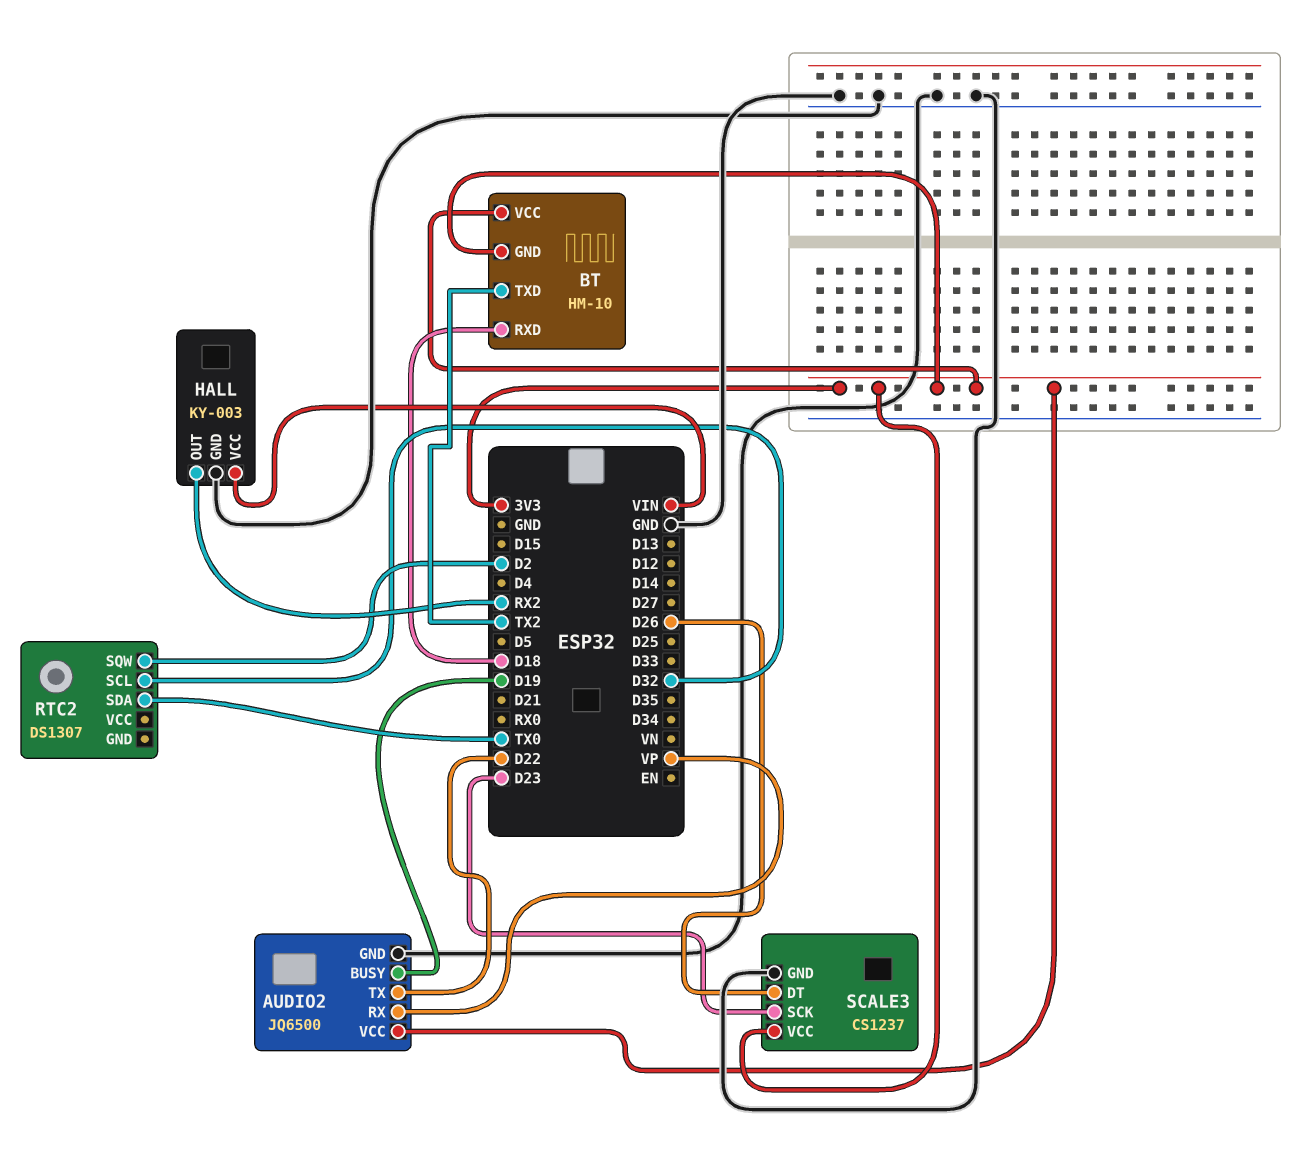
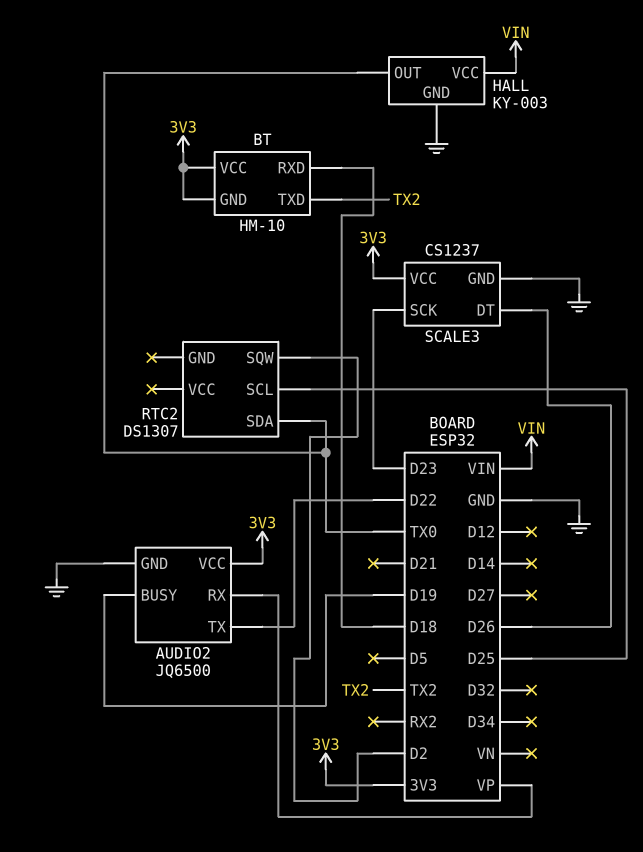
HALL pin OUT: RX2 -> TX0
RTC2 pin SCL: D32 -> D25

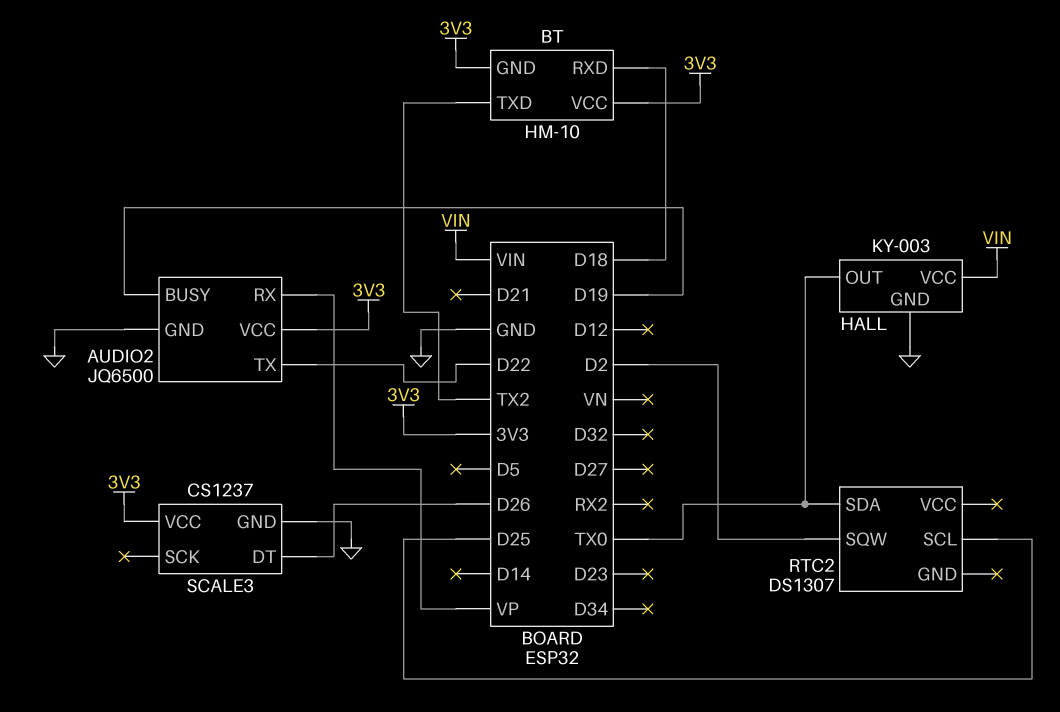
SCALE3 pin SCK: D23 -> none

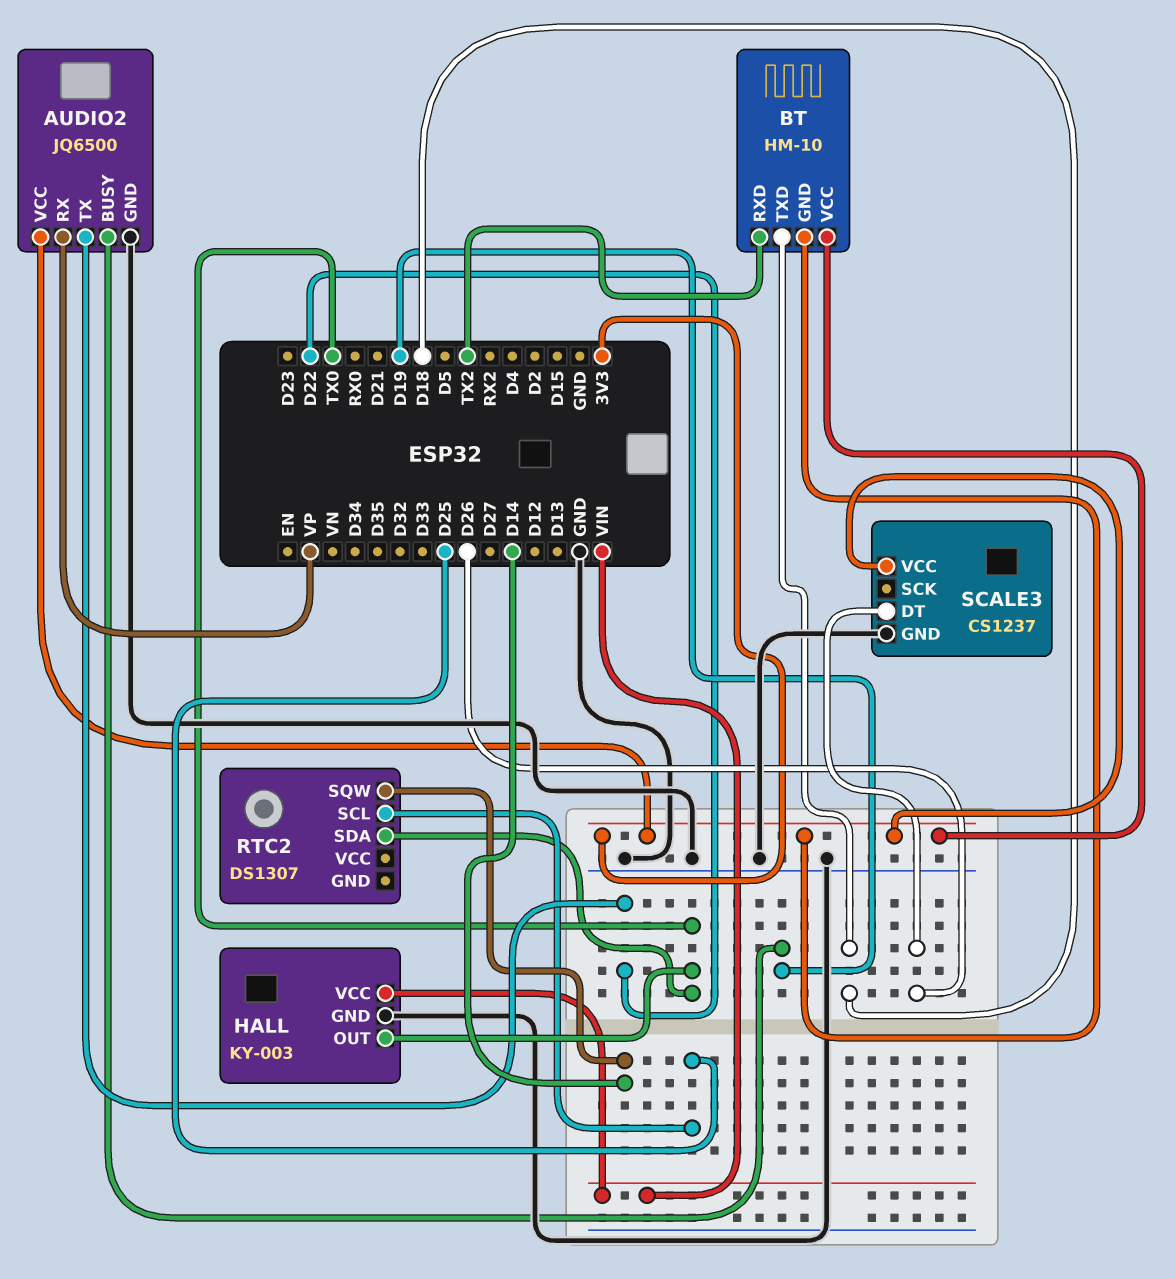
BT pin RXD: D18 -> TX2
BT pin TXD: TX2 -> D18
RTC2 pin SQW: D2 -> D14

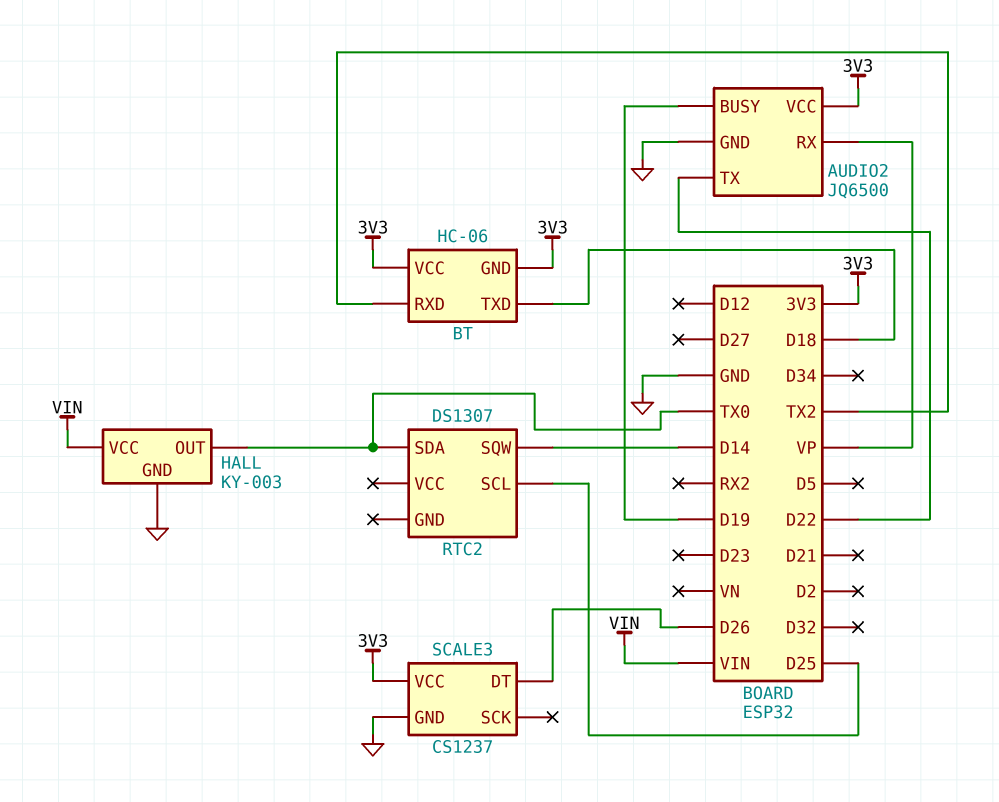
BT: HM-10 -> HC-06

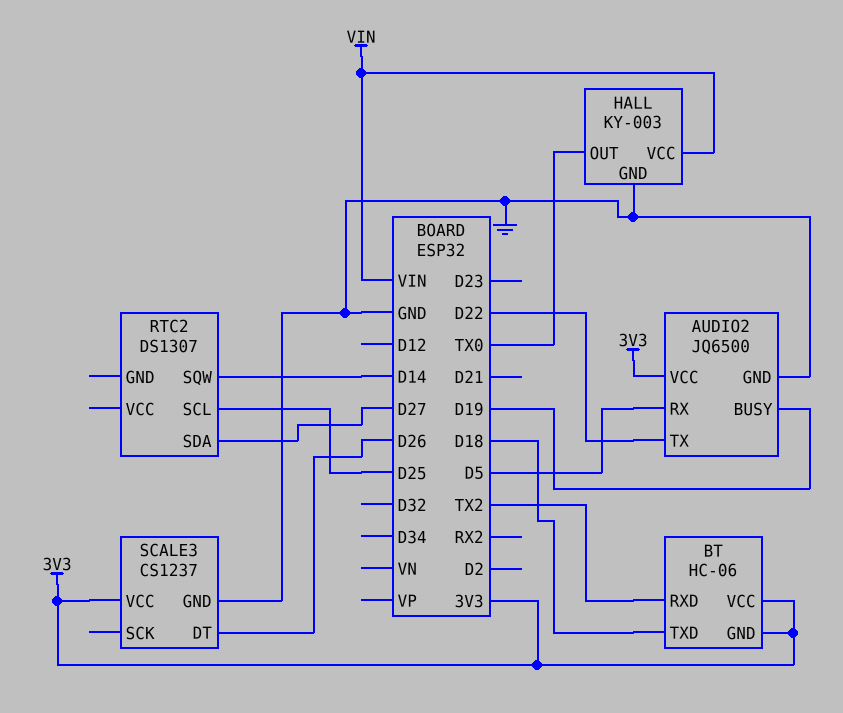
AUDIO2 pin RX: VP -> D5
RTC2 pin SDA: TX0 -> D27

